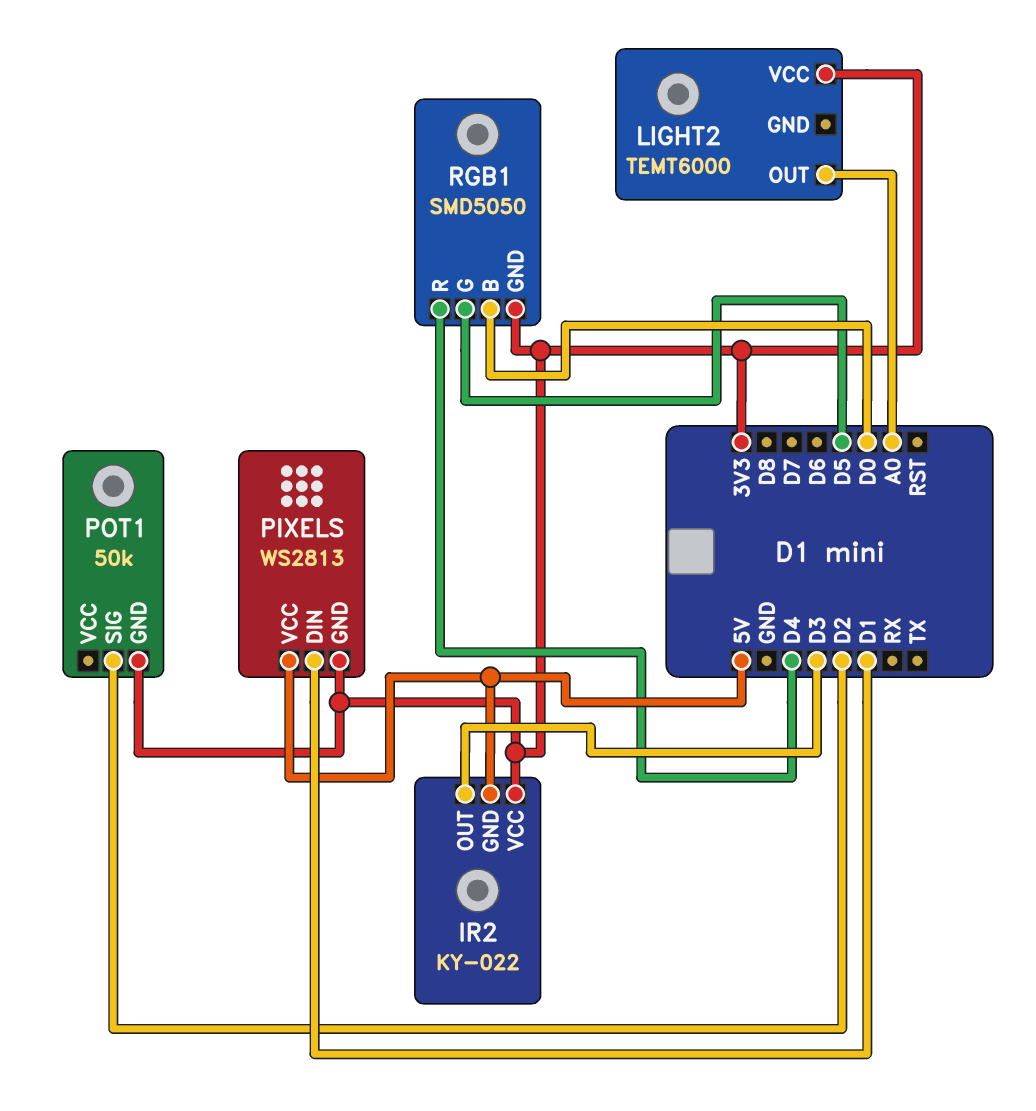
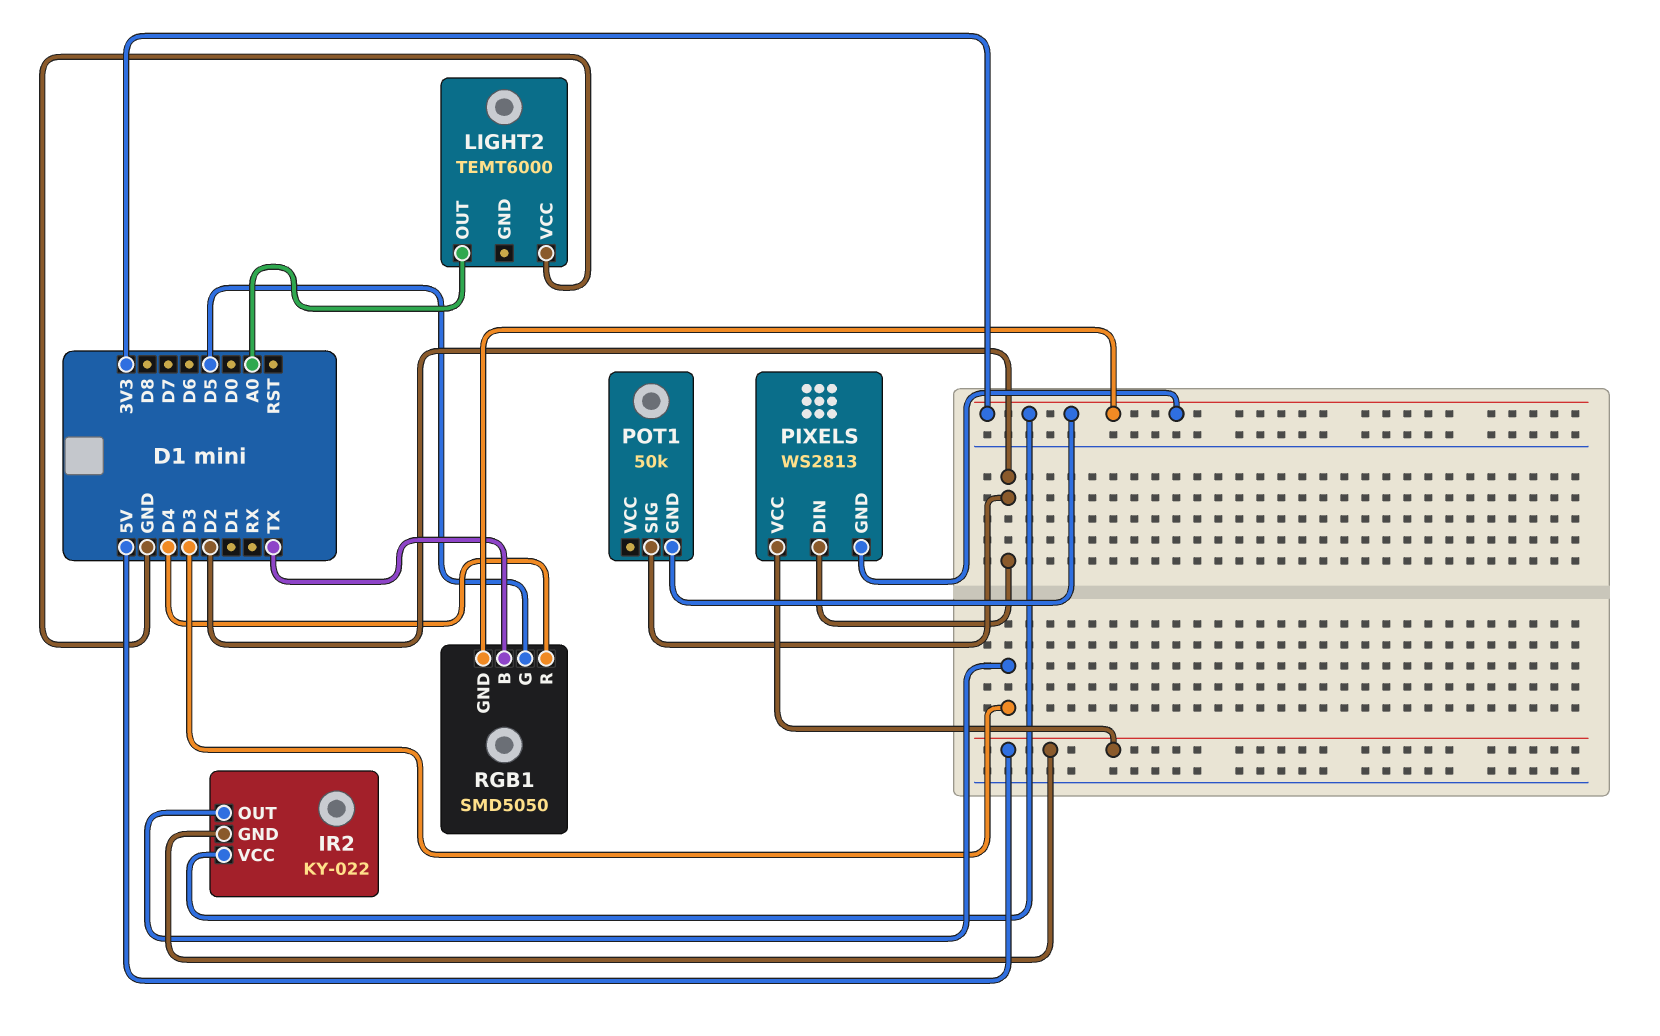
LIGHT2 pin VCC: 3V3 -> GND
PIXELS pin DIN: D1 -> D2
RGB1 pin B: D0 -> TX

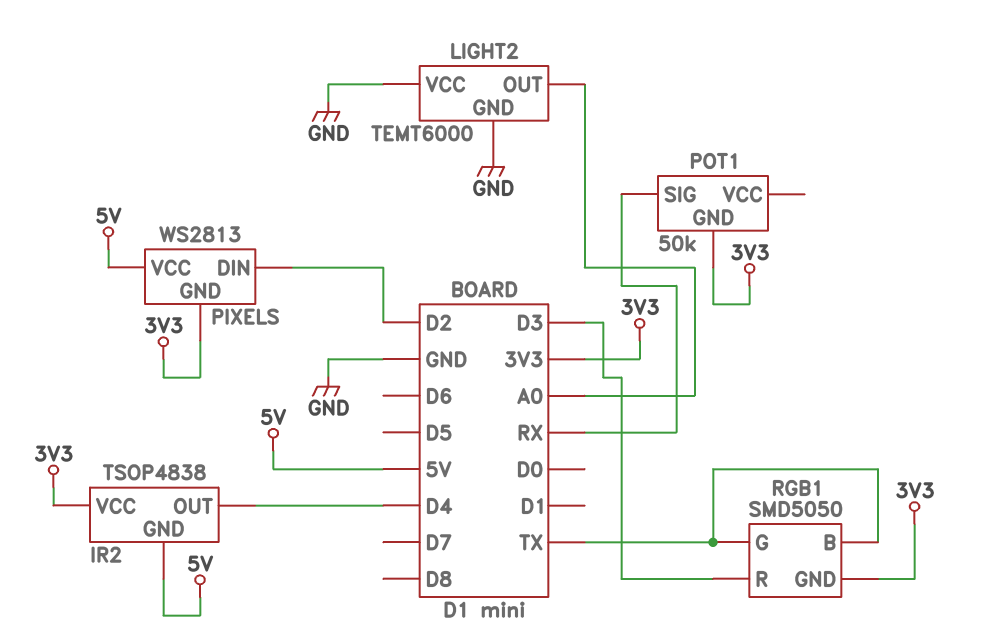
IR2: KY-022 -> TSOP4838
IR2 pin OUT: D3 -> D4
LIGHT2 pin GND: none -> GND
POT1 pin SIG: D2 -> RX
RGB1 pin G: D5 -> TX
RGB1 pin R: D4 -> D3

